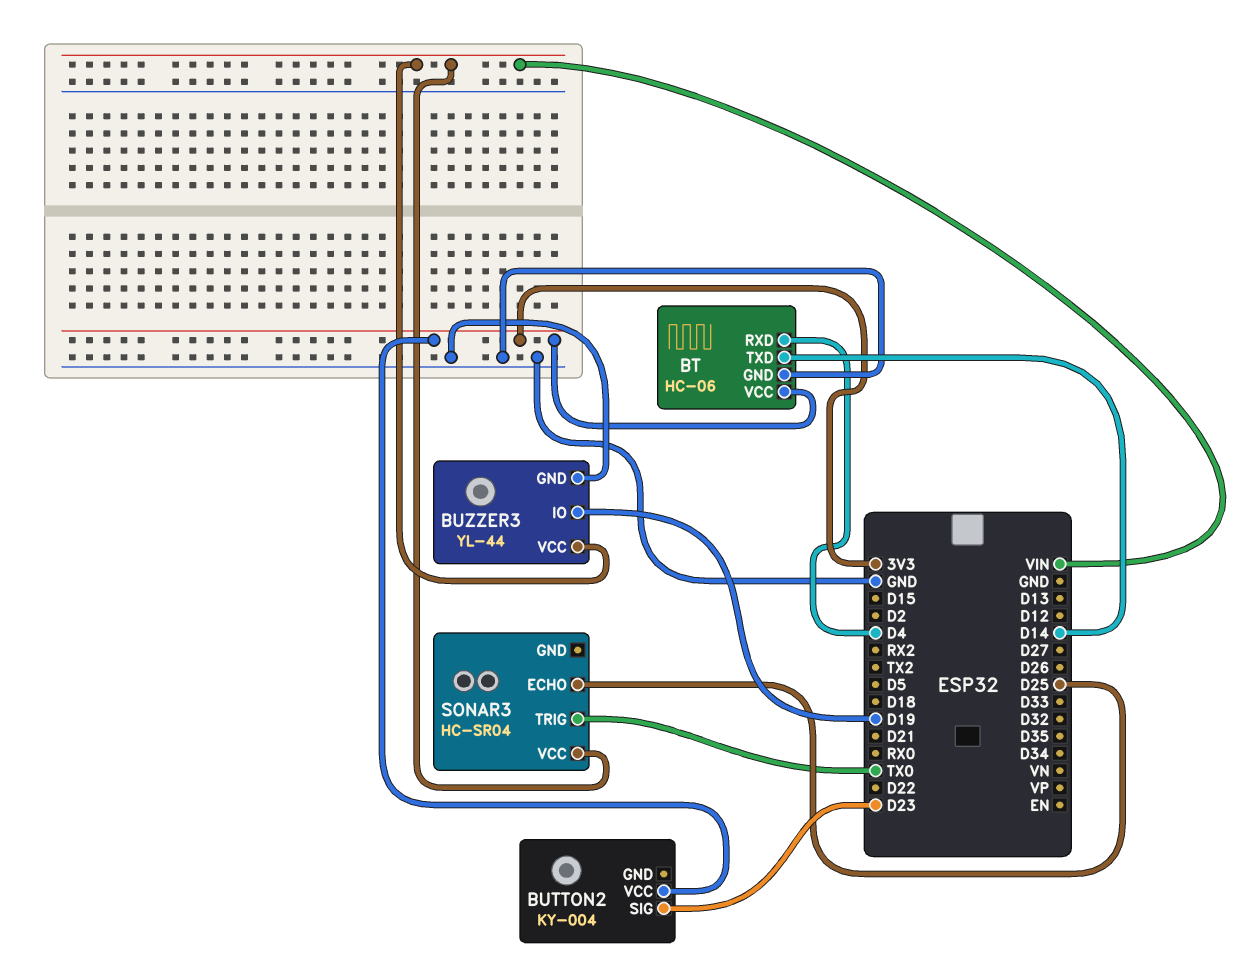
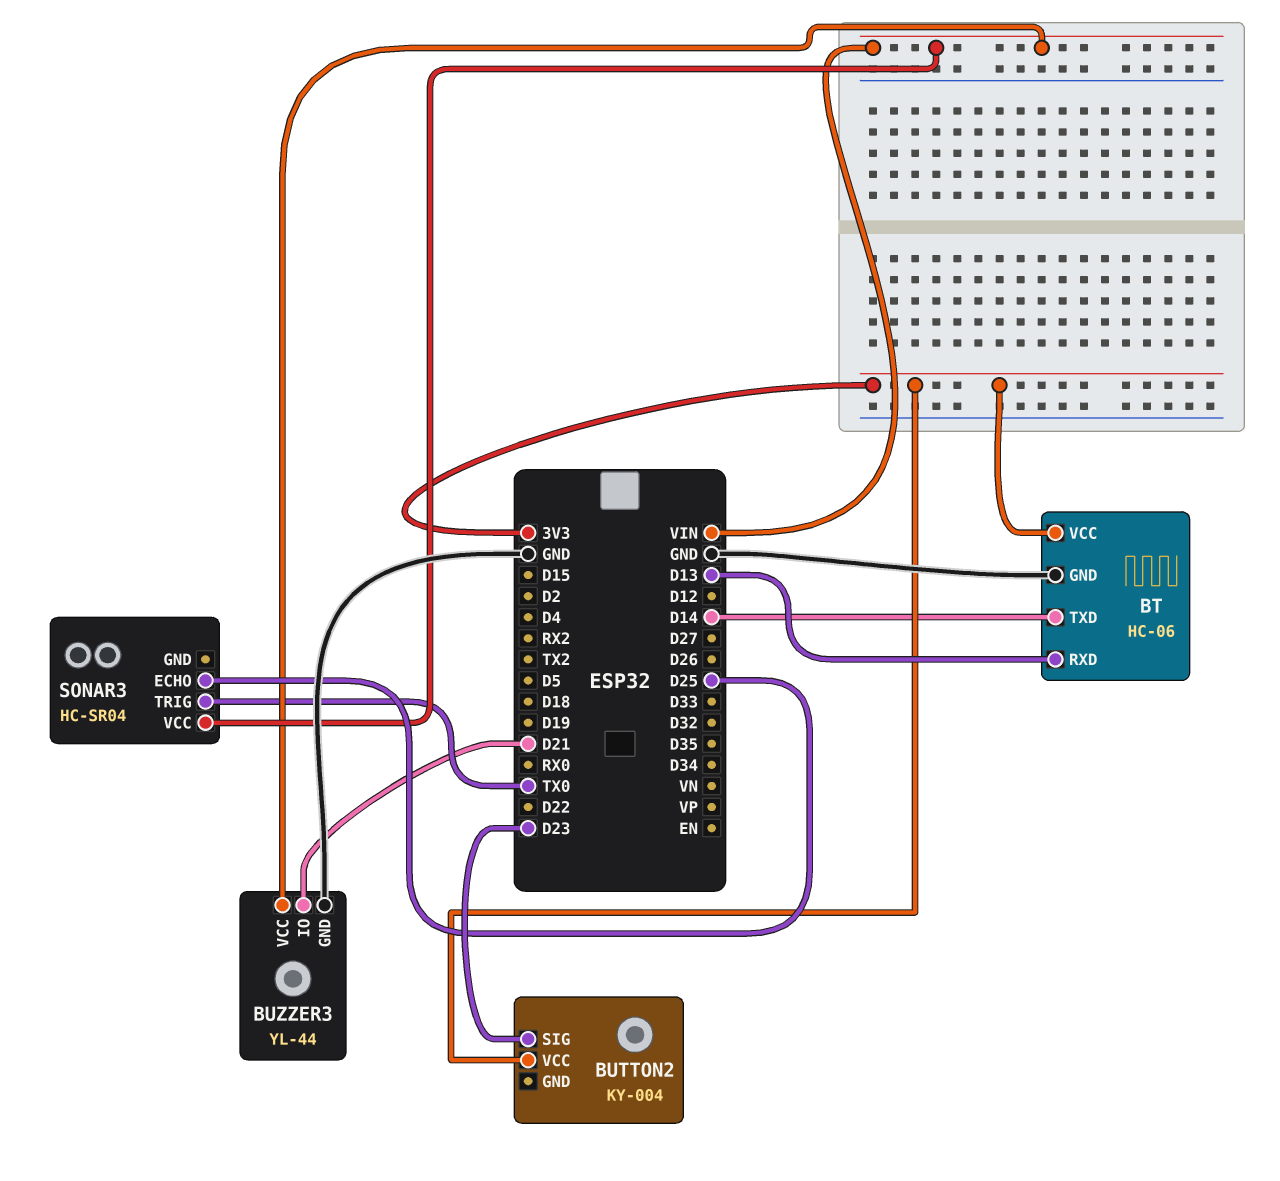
BT pin RXD: D4 -> D13
BUZZER3 pin IO: D19 -> D21

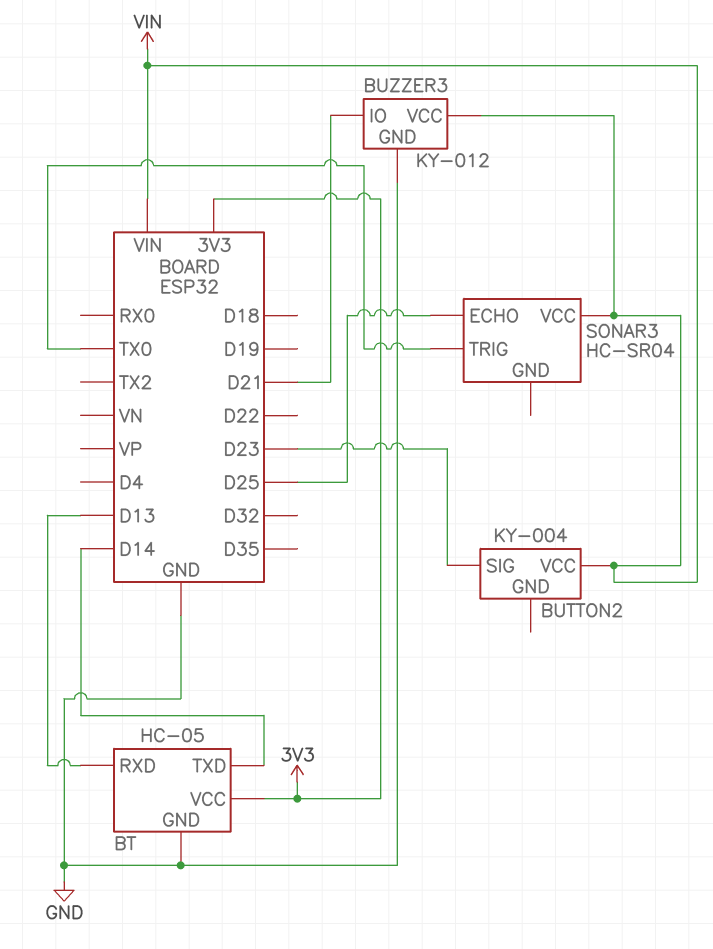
BT: HC-06 -> HC-05
BUTTON2 pin VCC: 3V3 -> VIN
BUZZER3: YL-44 -> KY-012

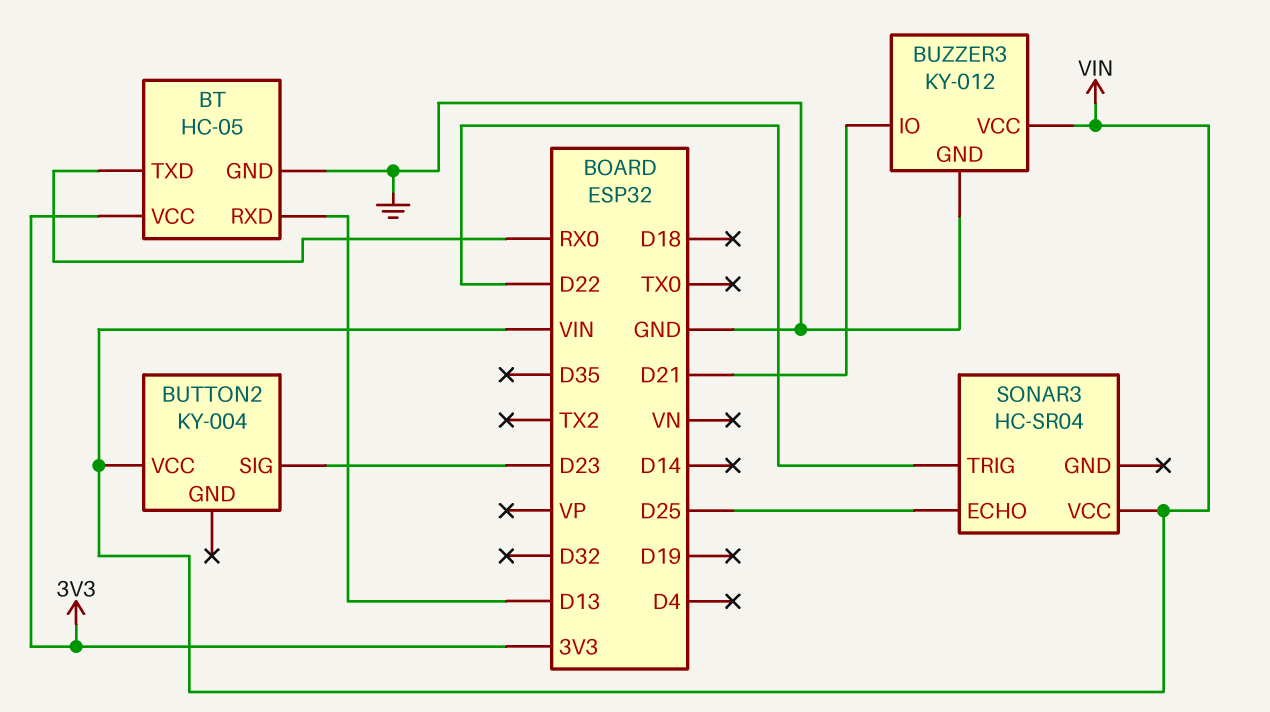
BT pin TXD: D14 -> RX0
SONAR3 pin TRIG: TX0 -> D22

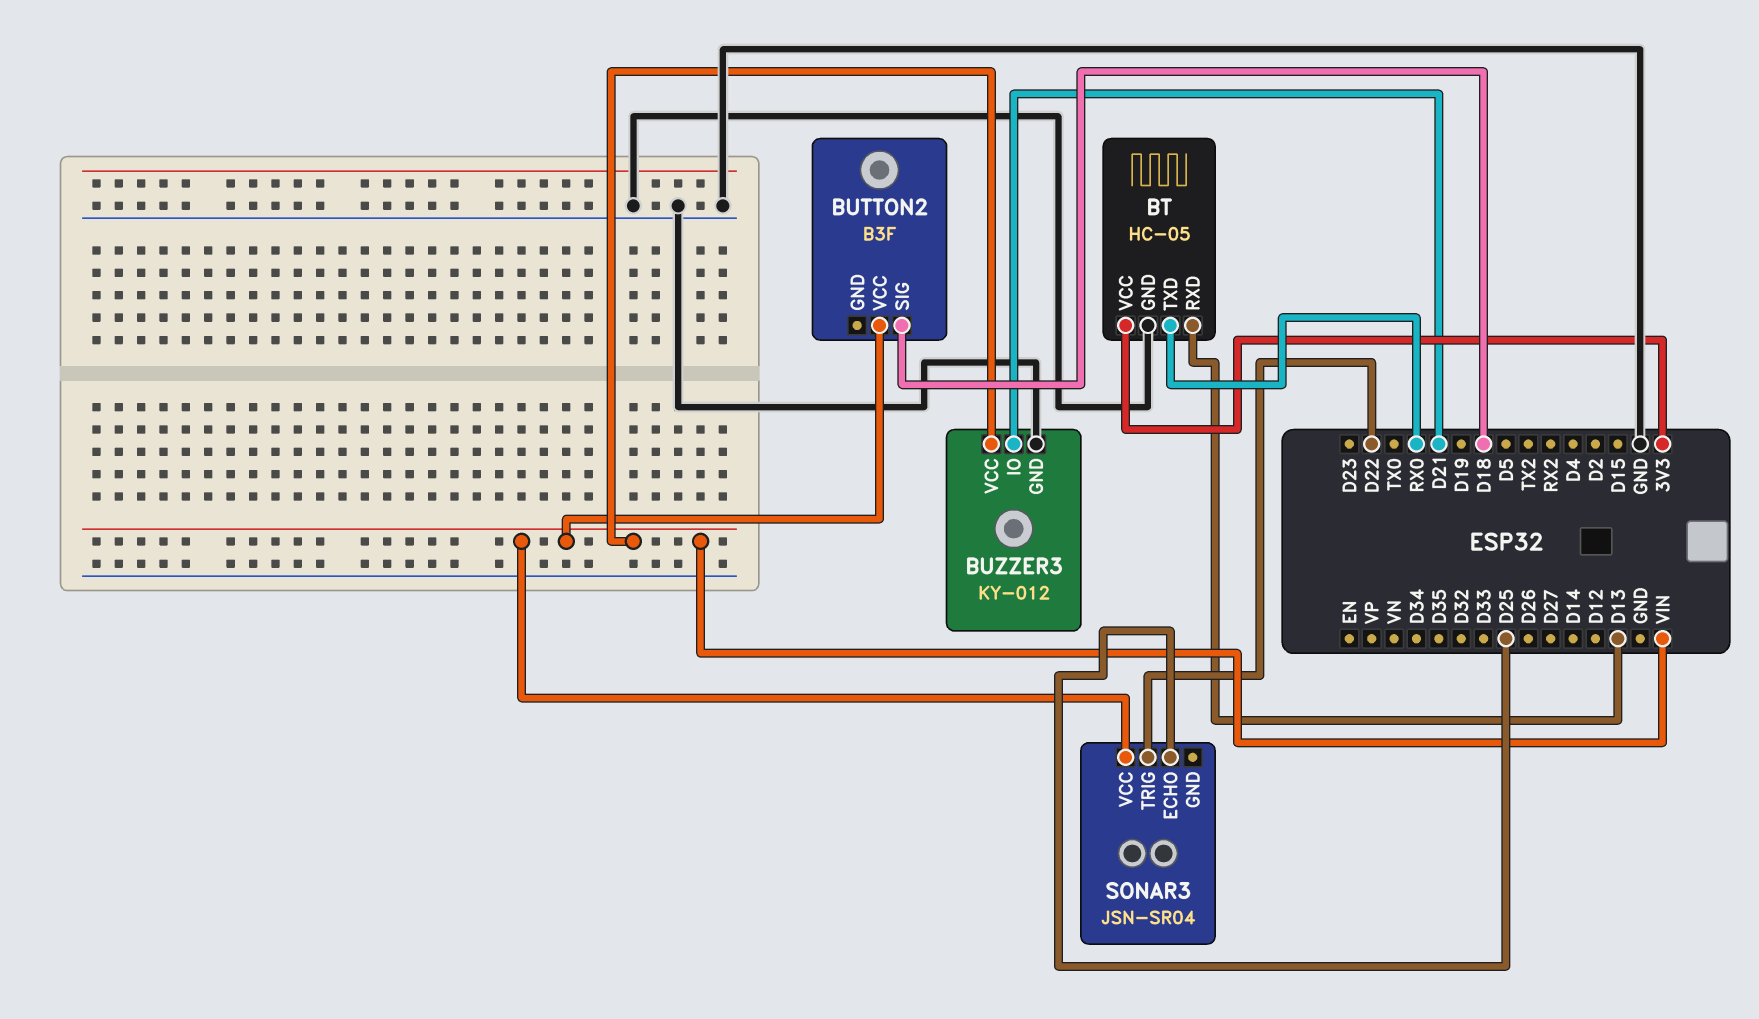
BUTTON2: KY-004 -> B3F
BUTTON2 pin SIG: D23 -> D18
SONAR3: HC-SR04 -> JSN-SR04

